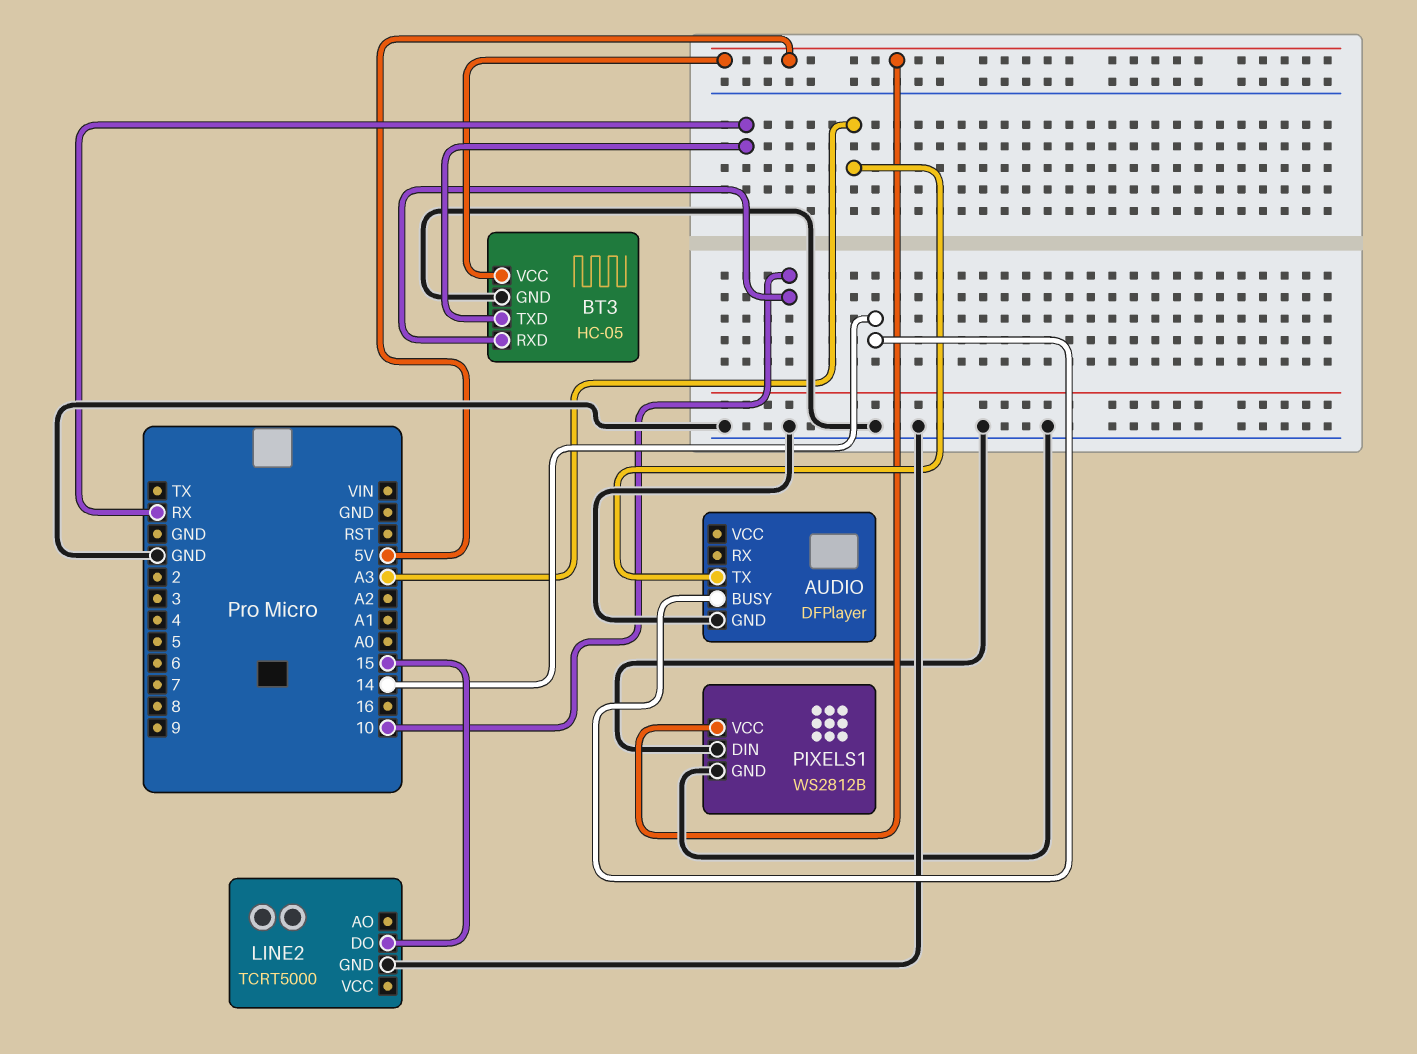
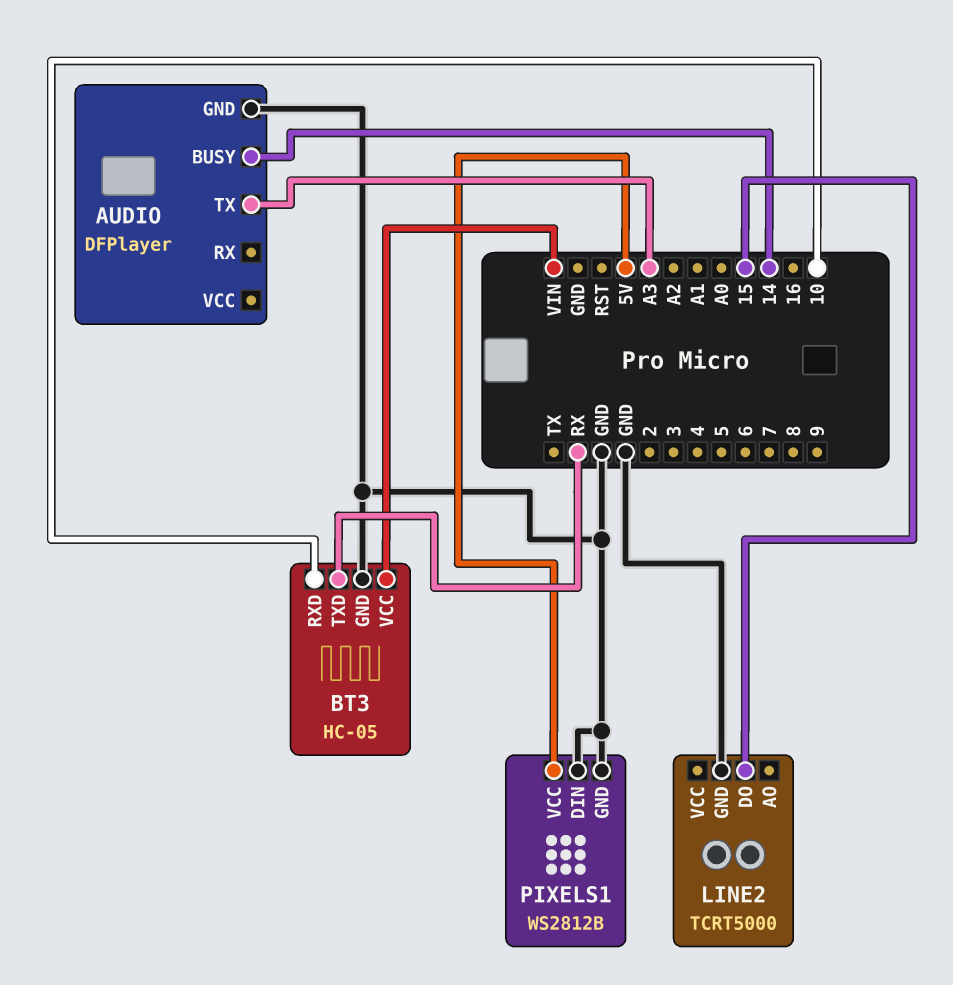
BT3 pin VCC: 5V -> VIN

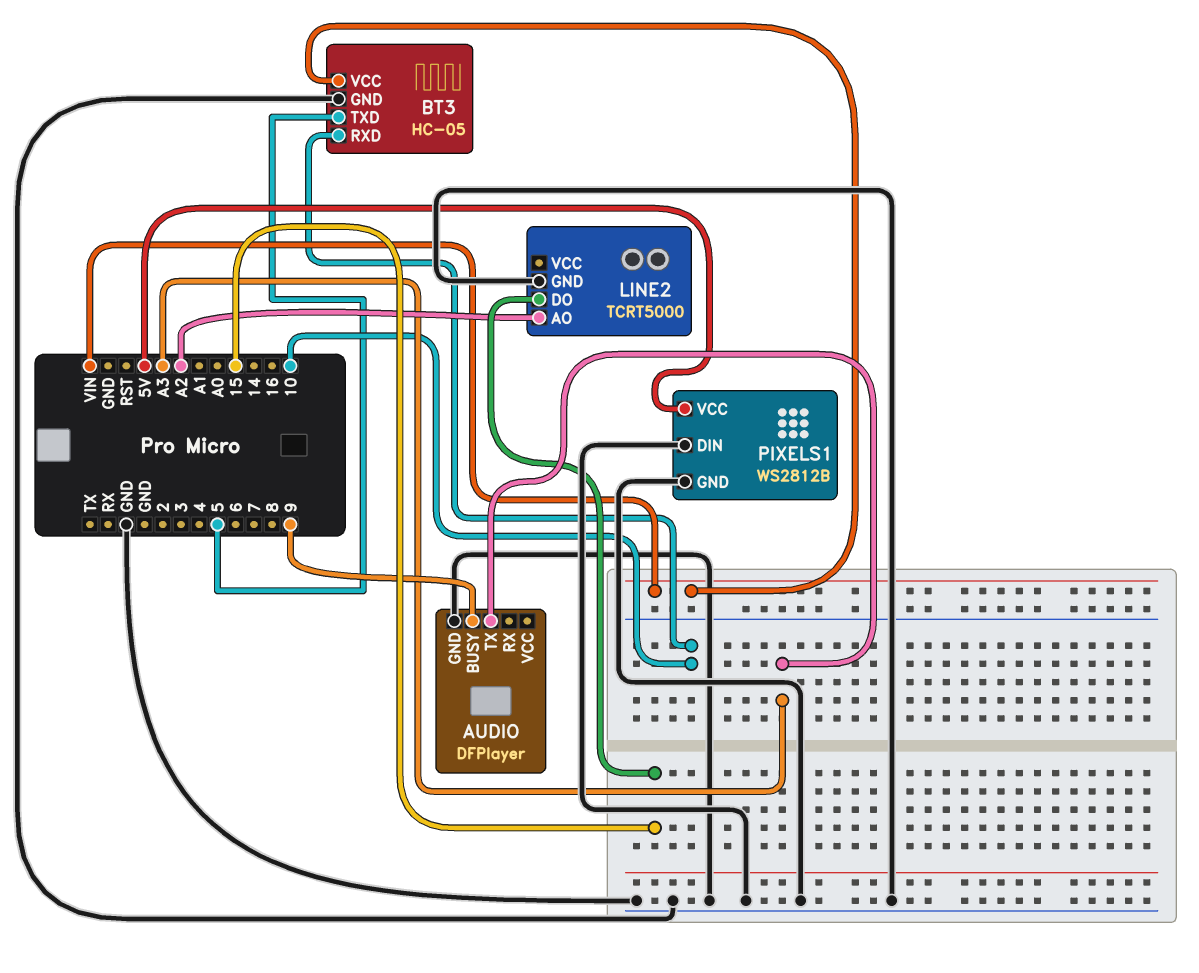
AUDIO pin BUSY: 14 -> 9
BT3 pin TXD: RX -> 5
LINE2 pin AO: none -> A2

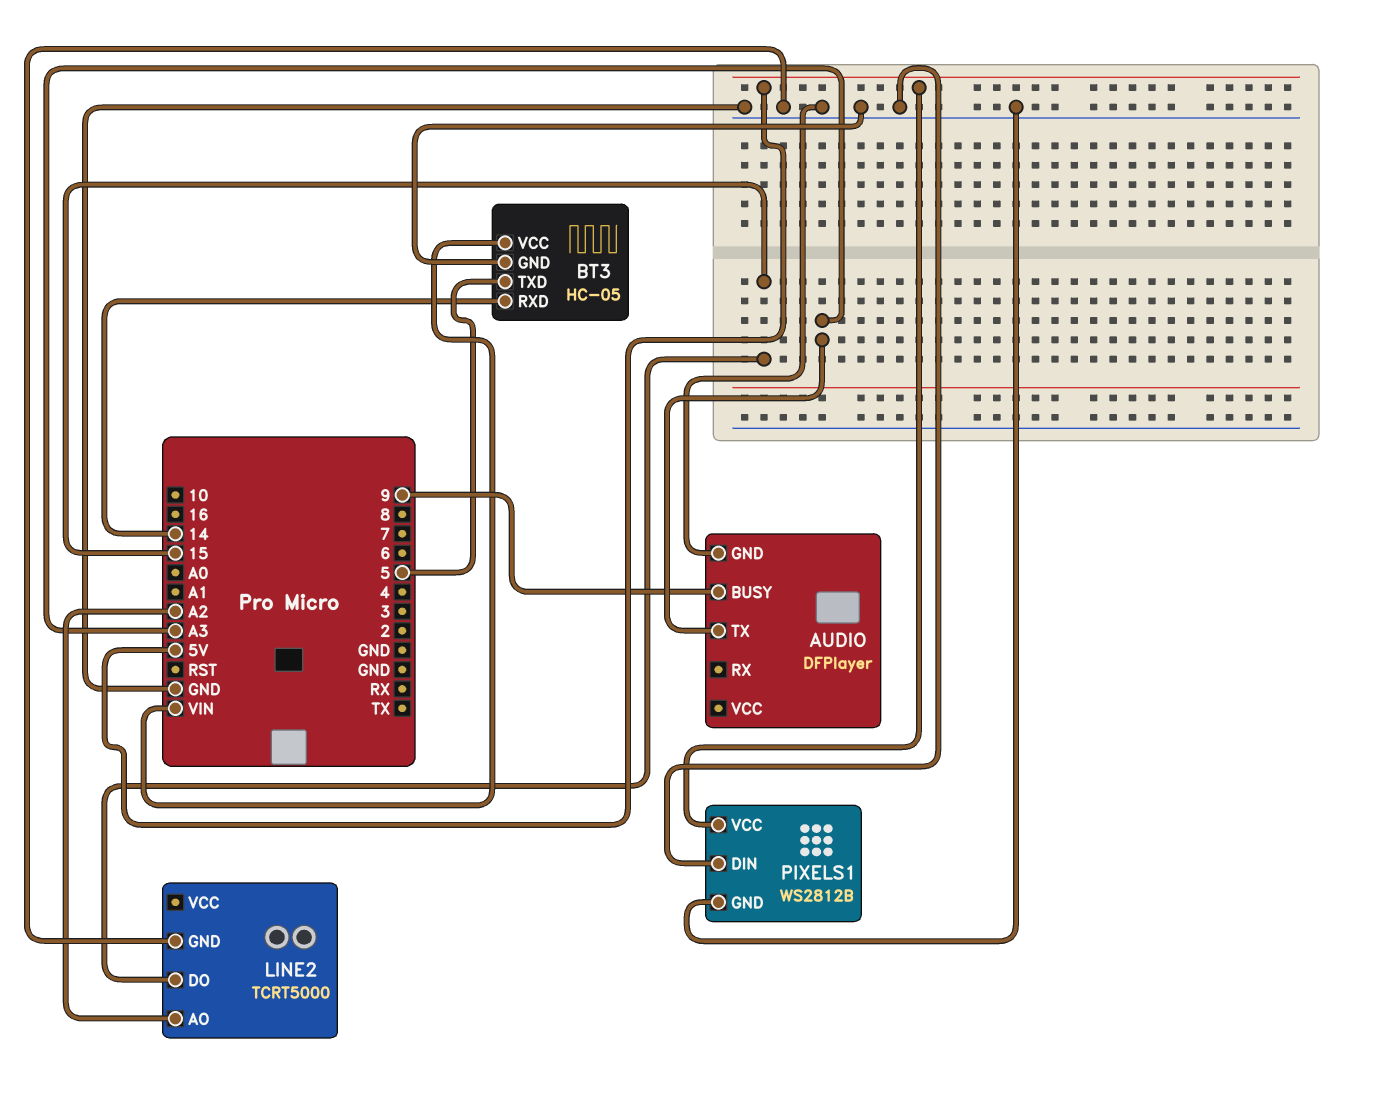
BT3 pin RXD: 10 -> 14

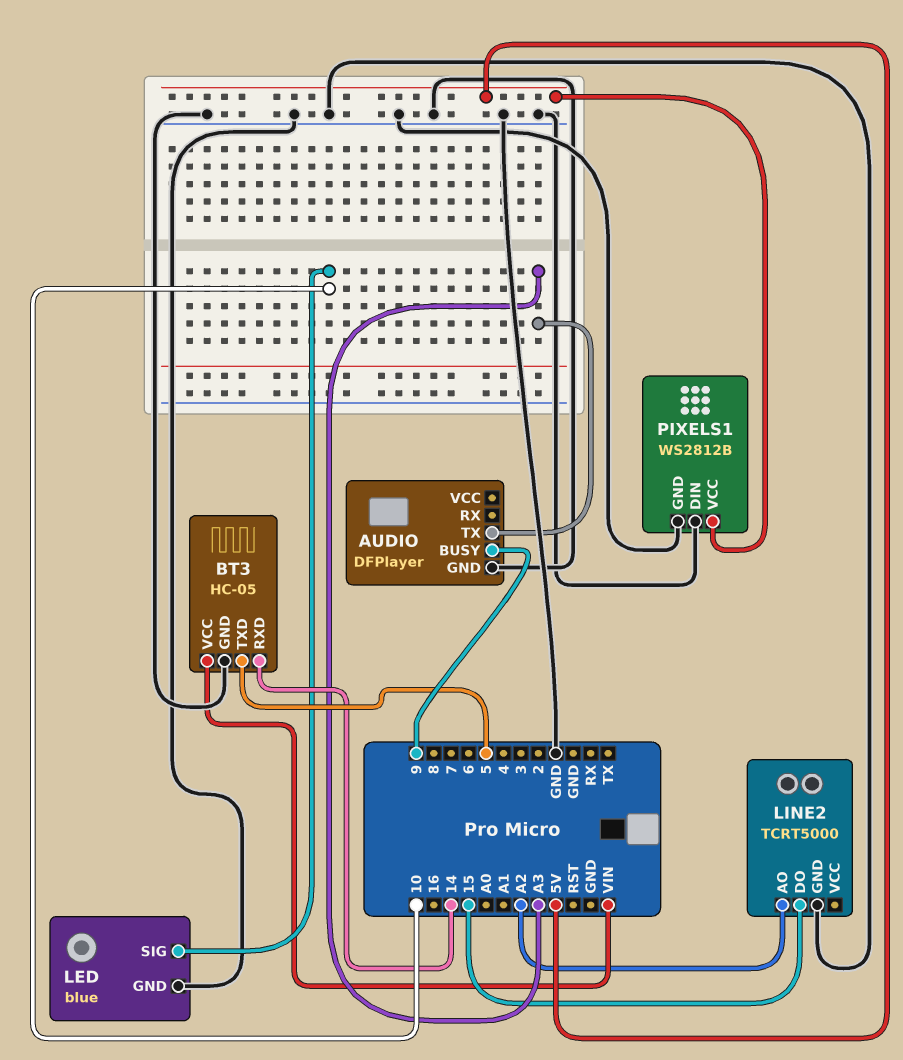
LED: none -> blue
LED pin GND: none -> GND
LED pin SIG: none -> 10

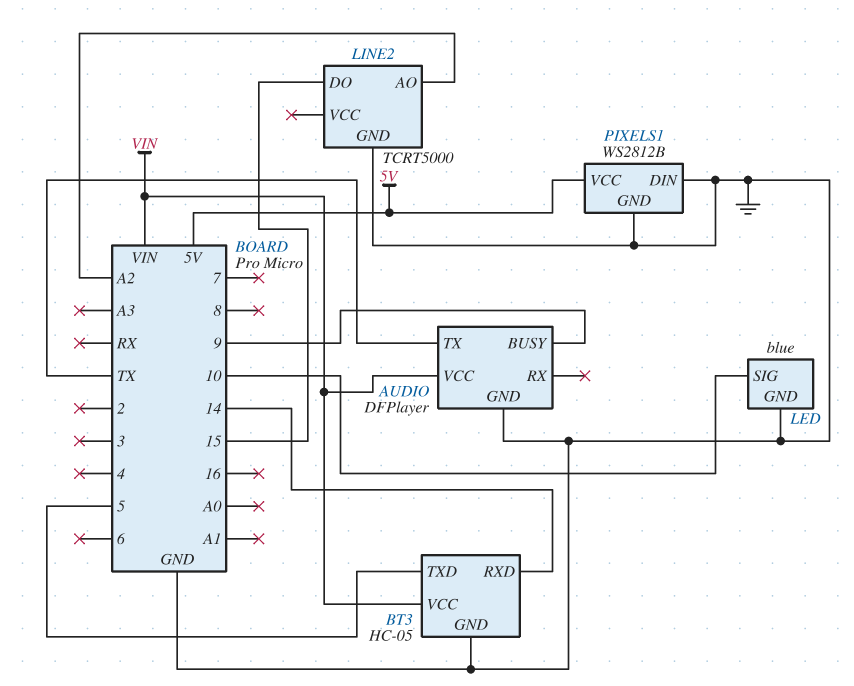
AUDIO pin TX: A3 -> TX
AUDIO pin VCC: none -> VIN

